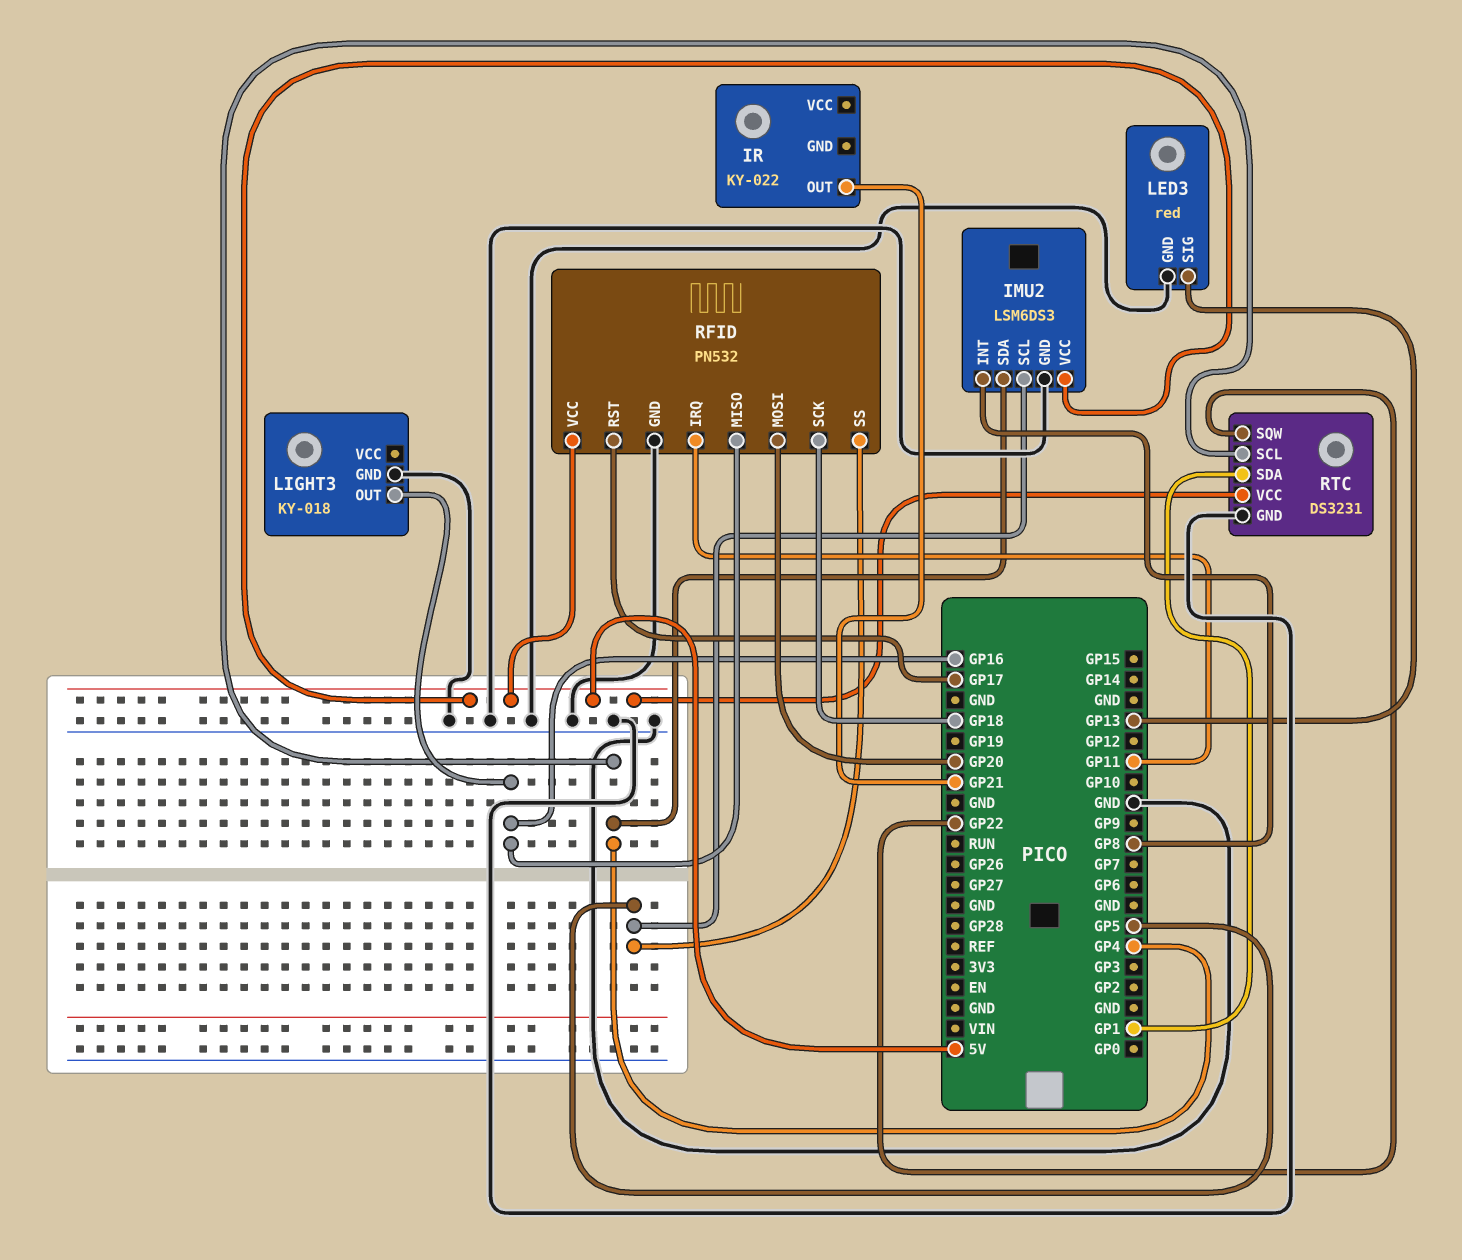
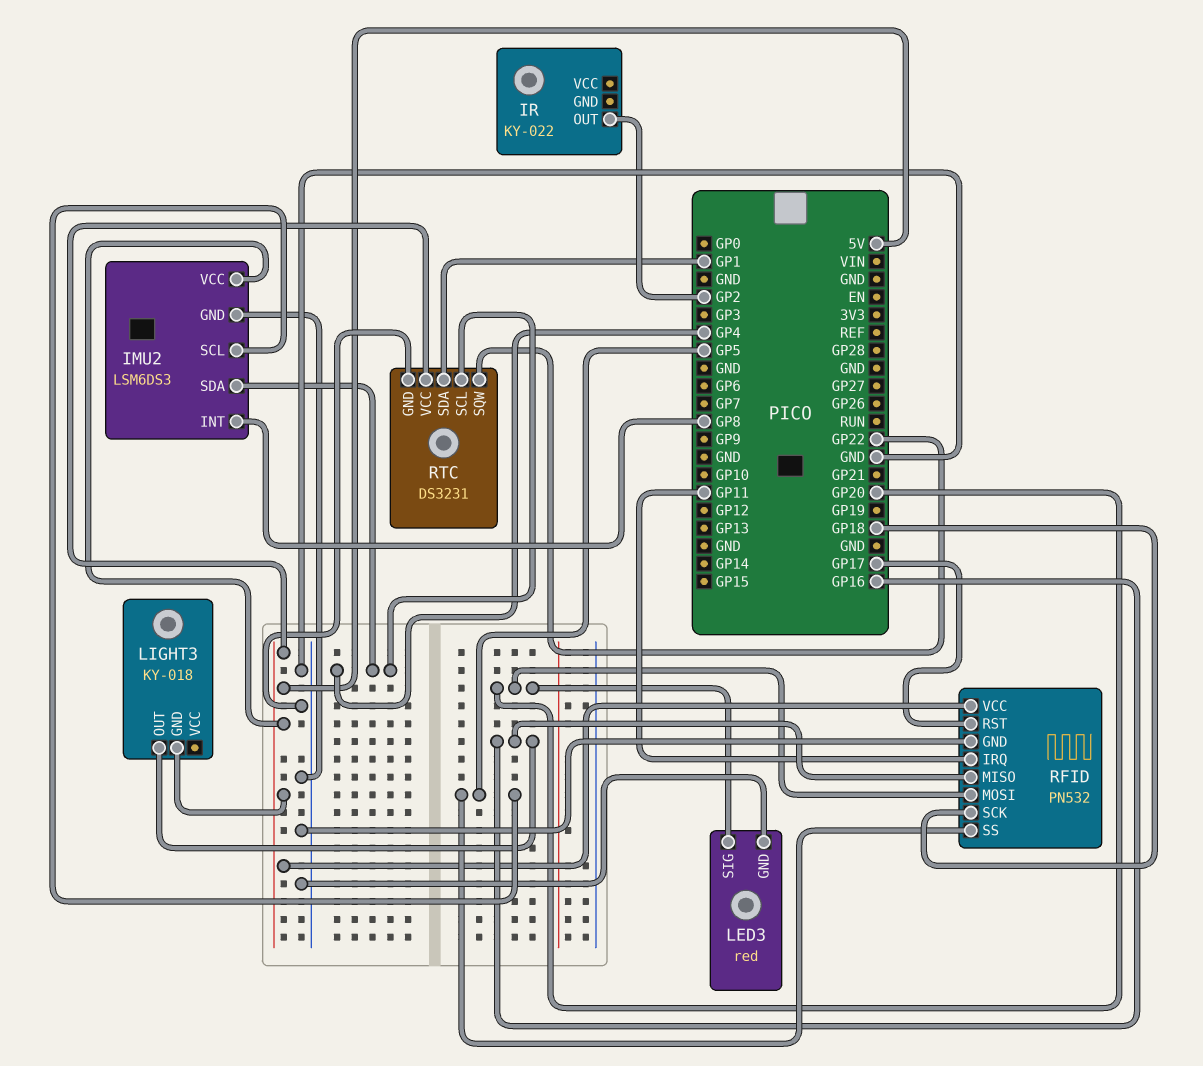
IR pin OUT: GP21 -> GP2
LED3 pin SIG: GP13 -> GP20
LIGHT3 pin GND: GND -> 5V

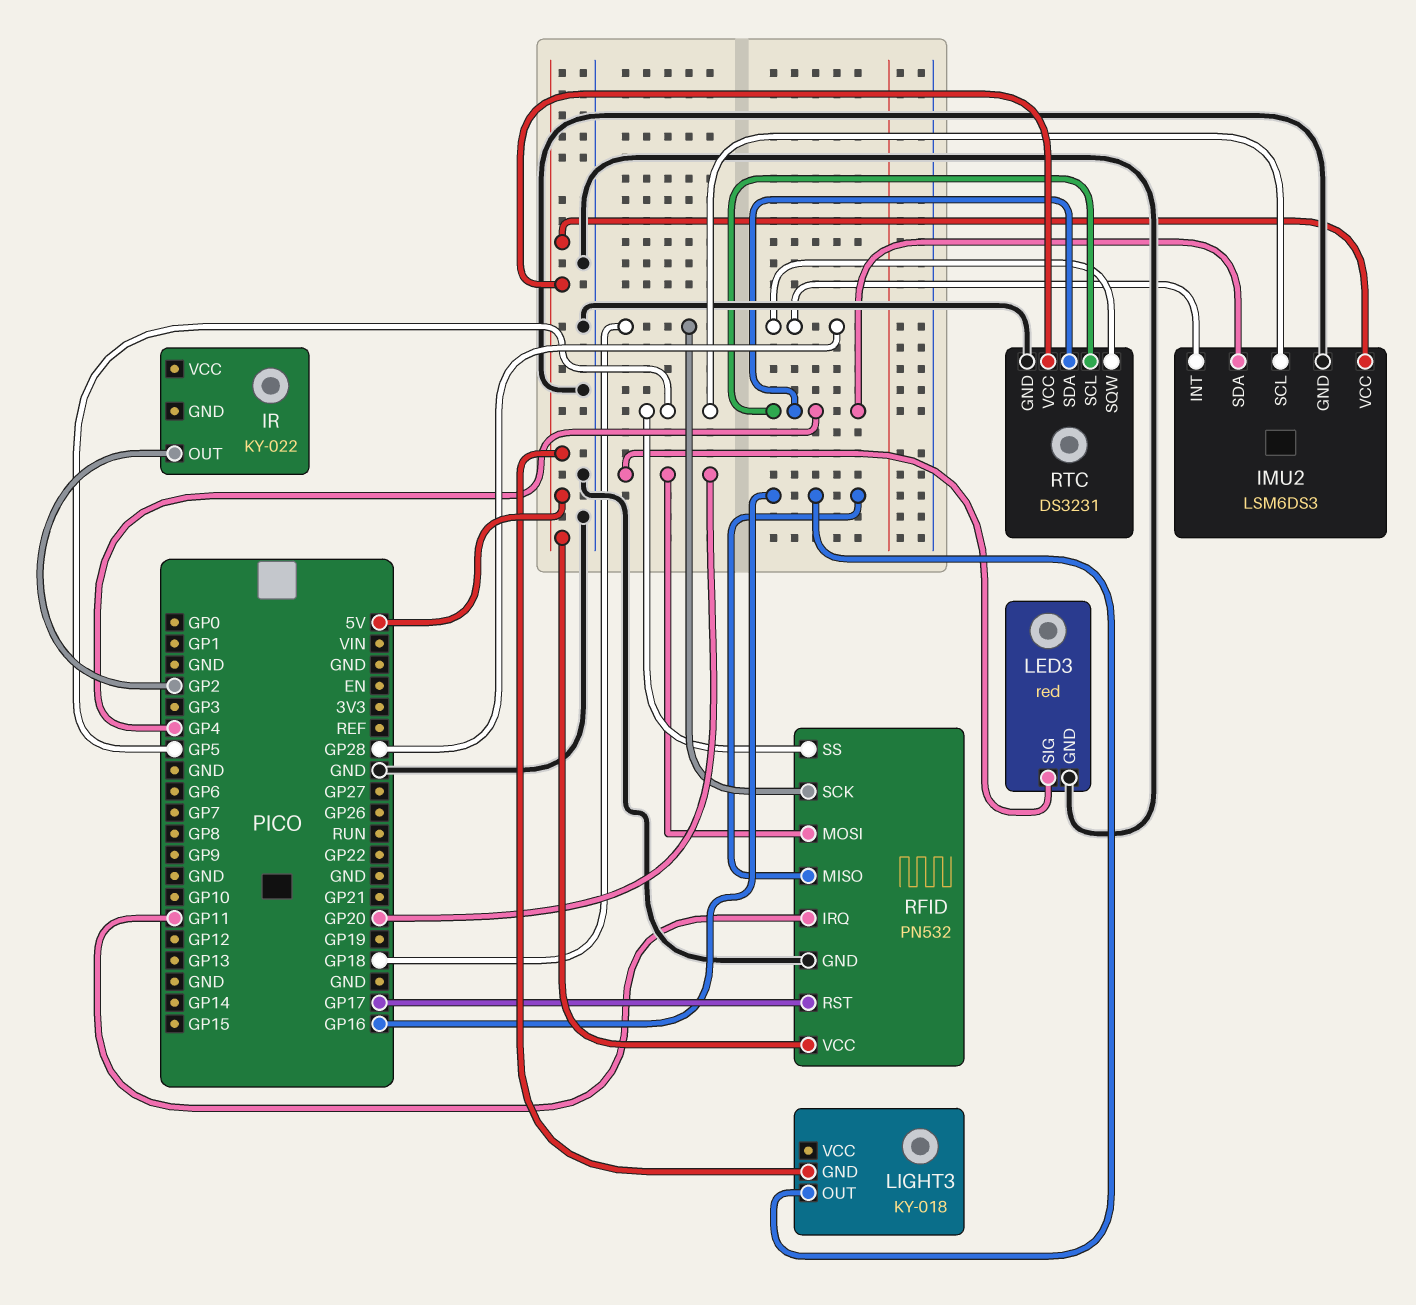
IMU2 pin INT: GP8 -> GP28
RTC pin SDA: GP1 -> GP4
RTC pin SQW: GP22 -> GP28

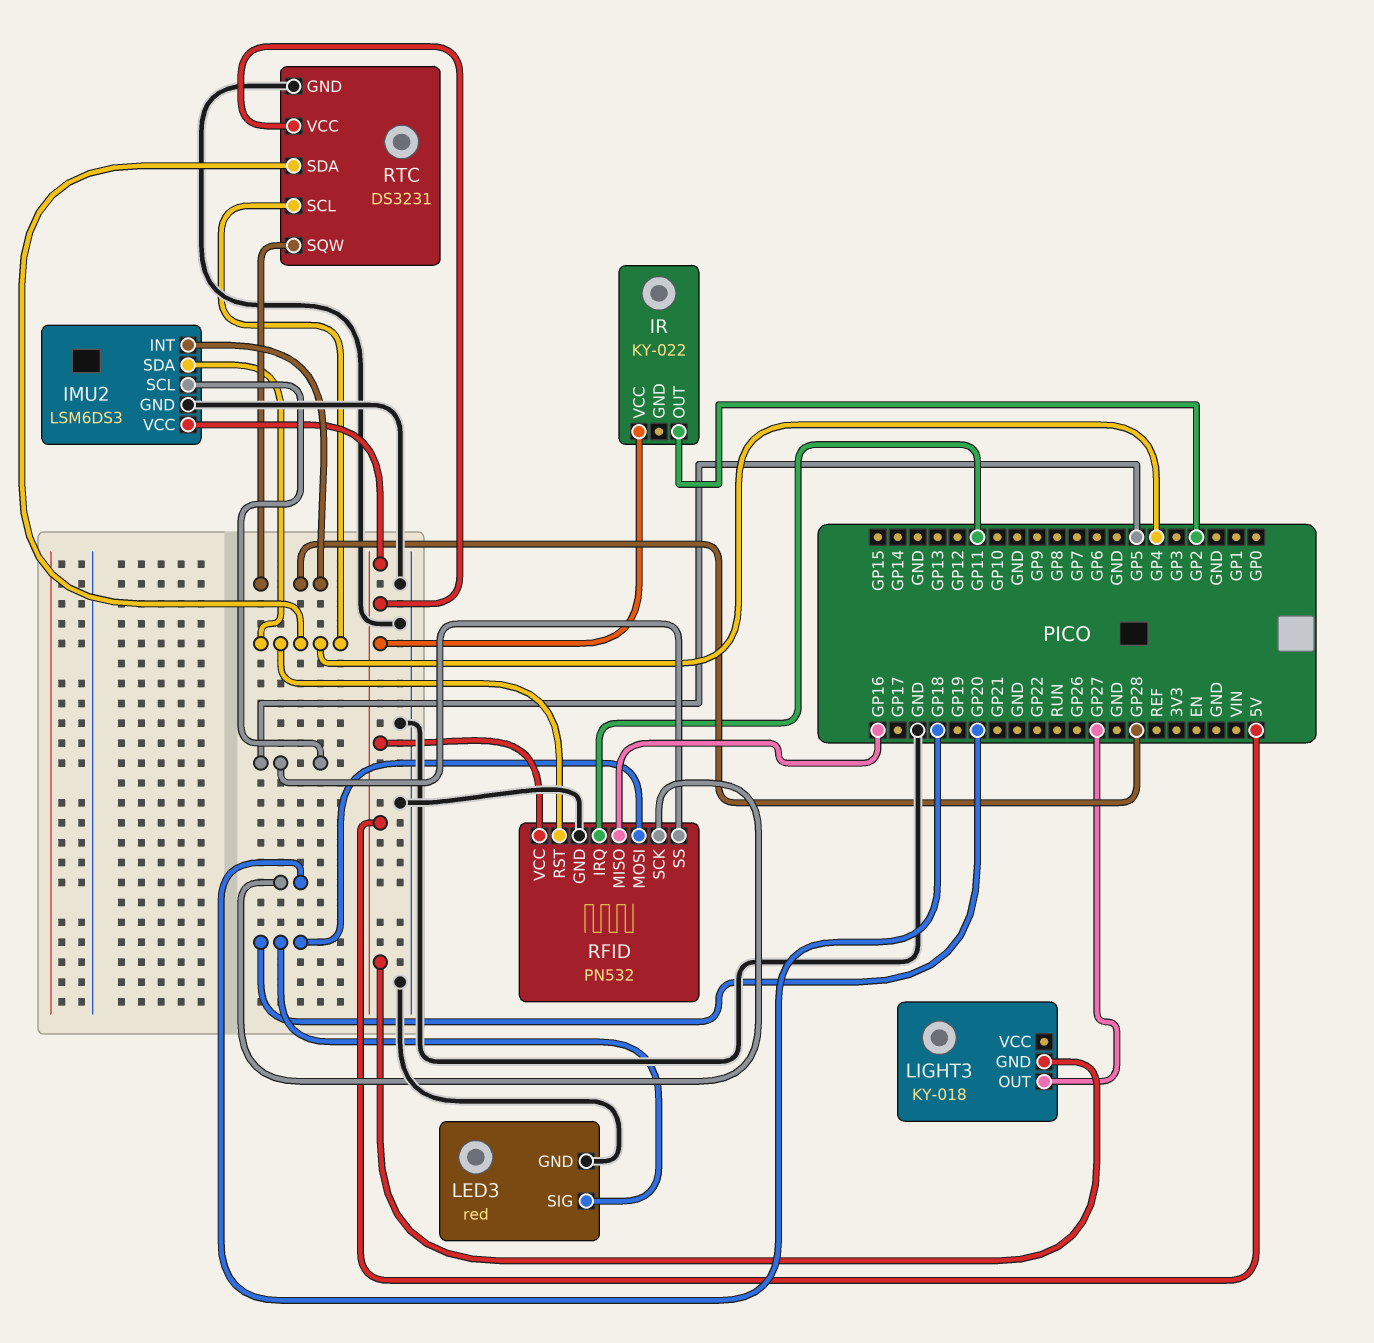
IR pin VCC: none -> 5V
LIGHT3 pin OUT: GP16 -> GP27
RFID pin RST: GP17 -> GP4

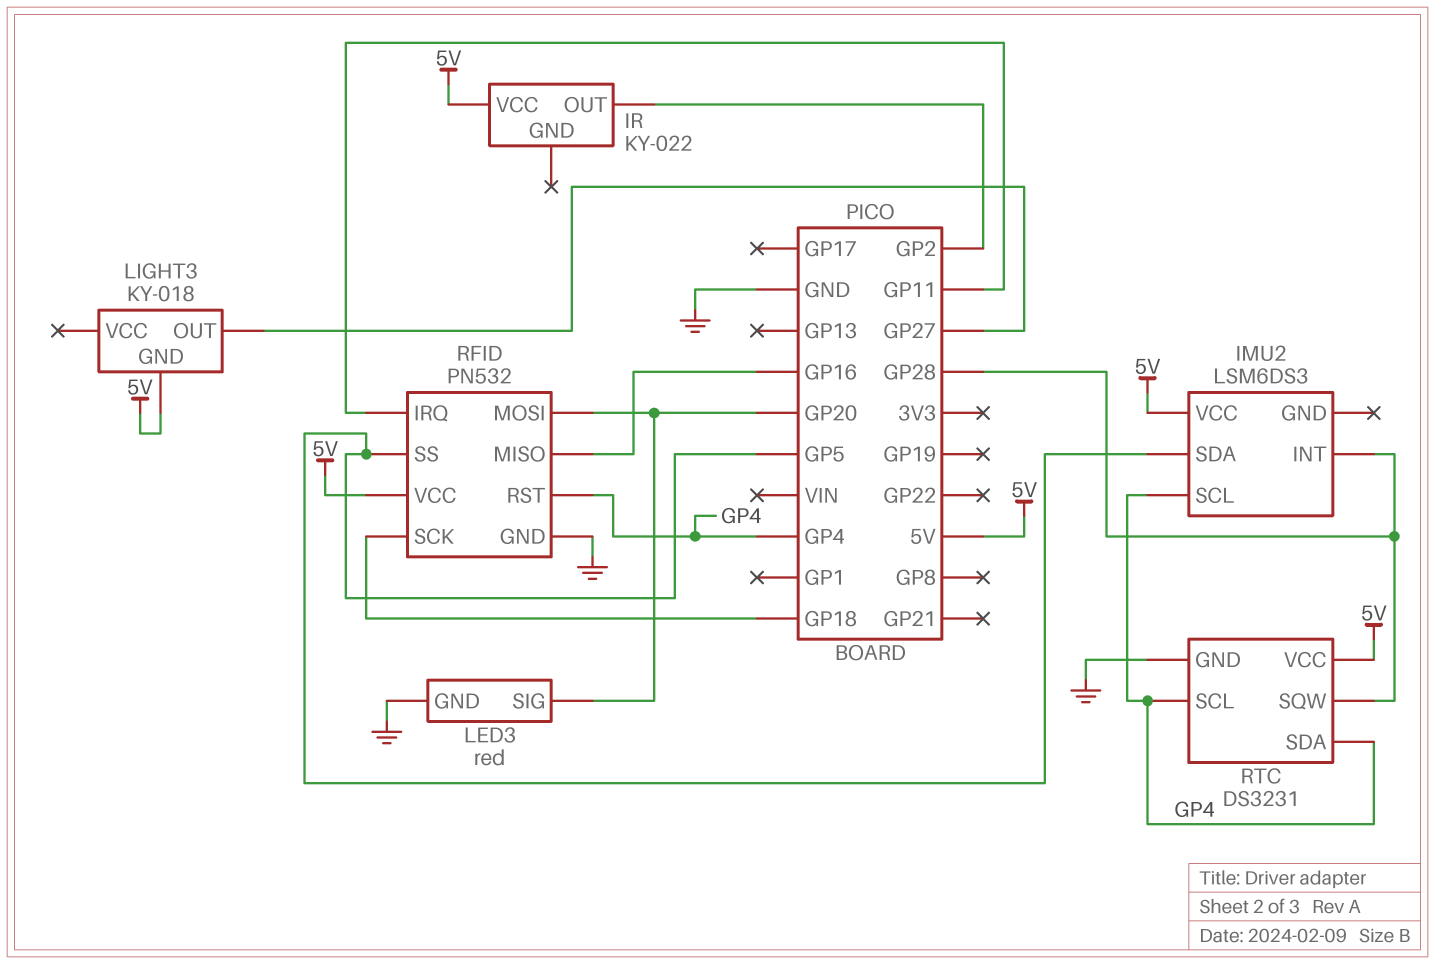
IMU2 pin GND: GND -> none
IMU2 pin SCL: GP5 -> GP4
IMU2 pin SDA: GP4 -> GP5

